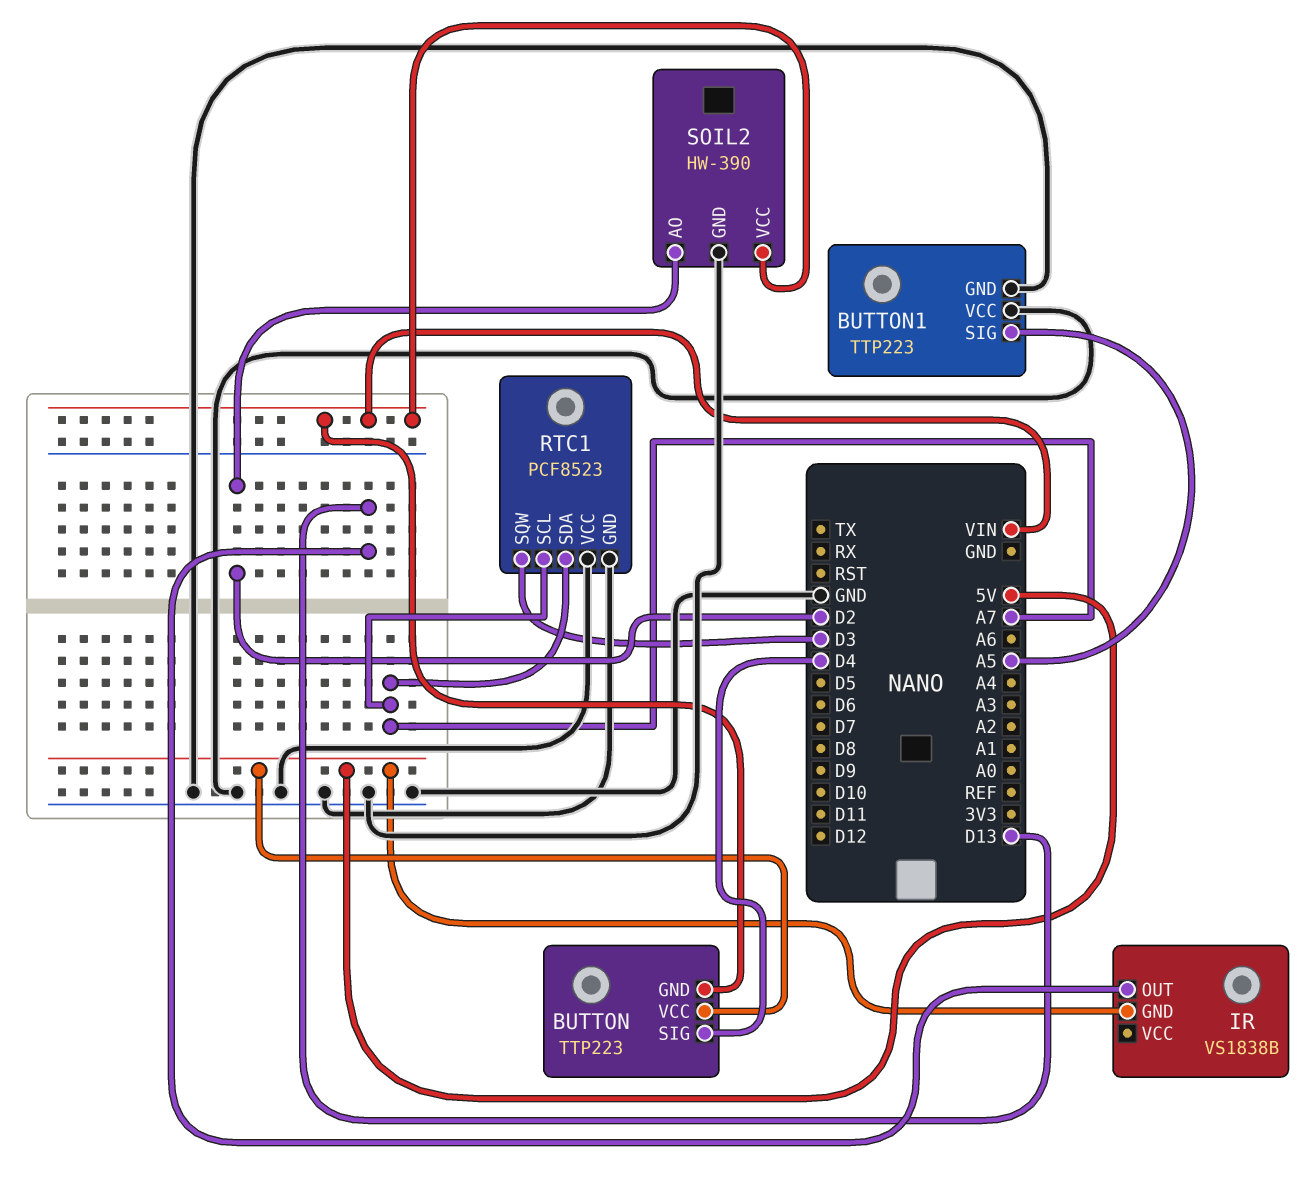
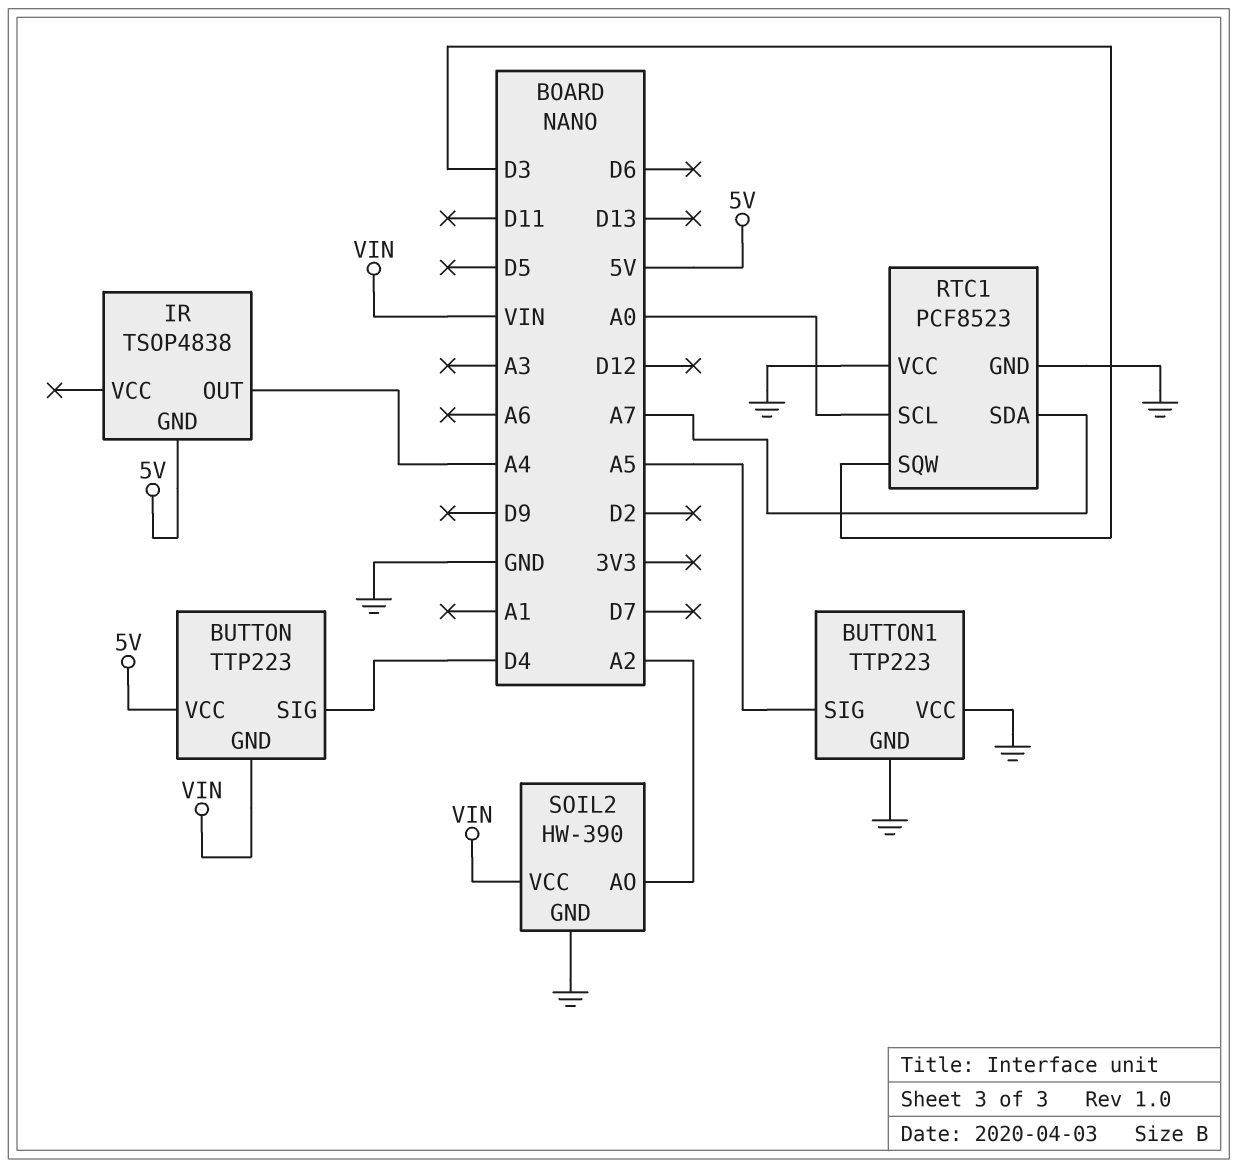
IR: VS1838B -> TSOP4838
IR pin OUT: D13 -> A4
RTC1 pin SCL: A7 -> A0
SOIL2 pin AO: D2 -> A2

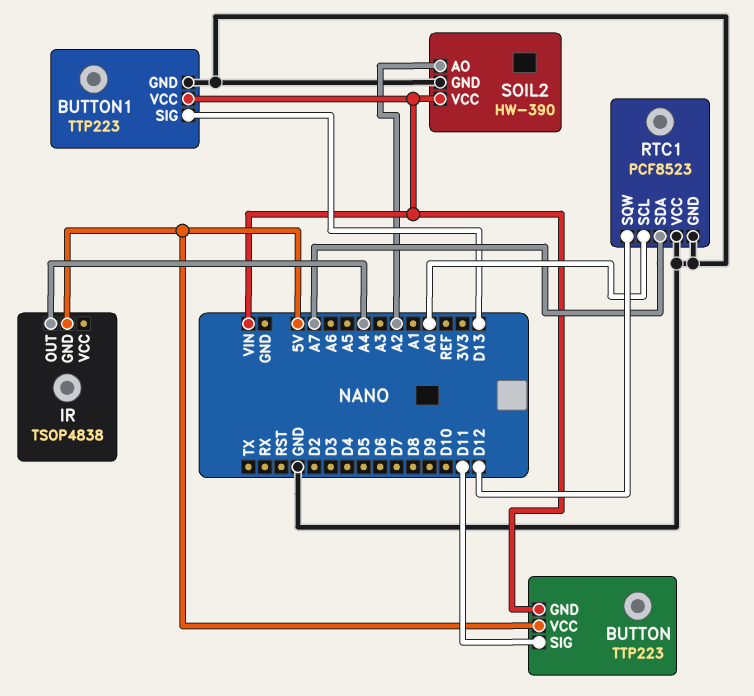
BUTTON pin SIG: D4 -> D11
BUTTON1 pin SIG: A5 -> D13
BUTTON1 pin VCC: GND -> VIN
RTC1 pin SQW: D3 -> D12

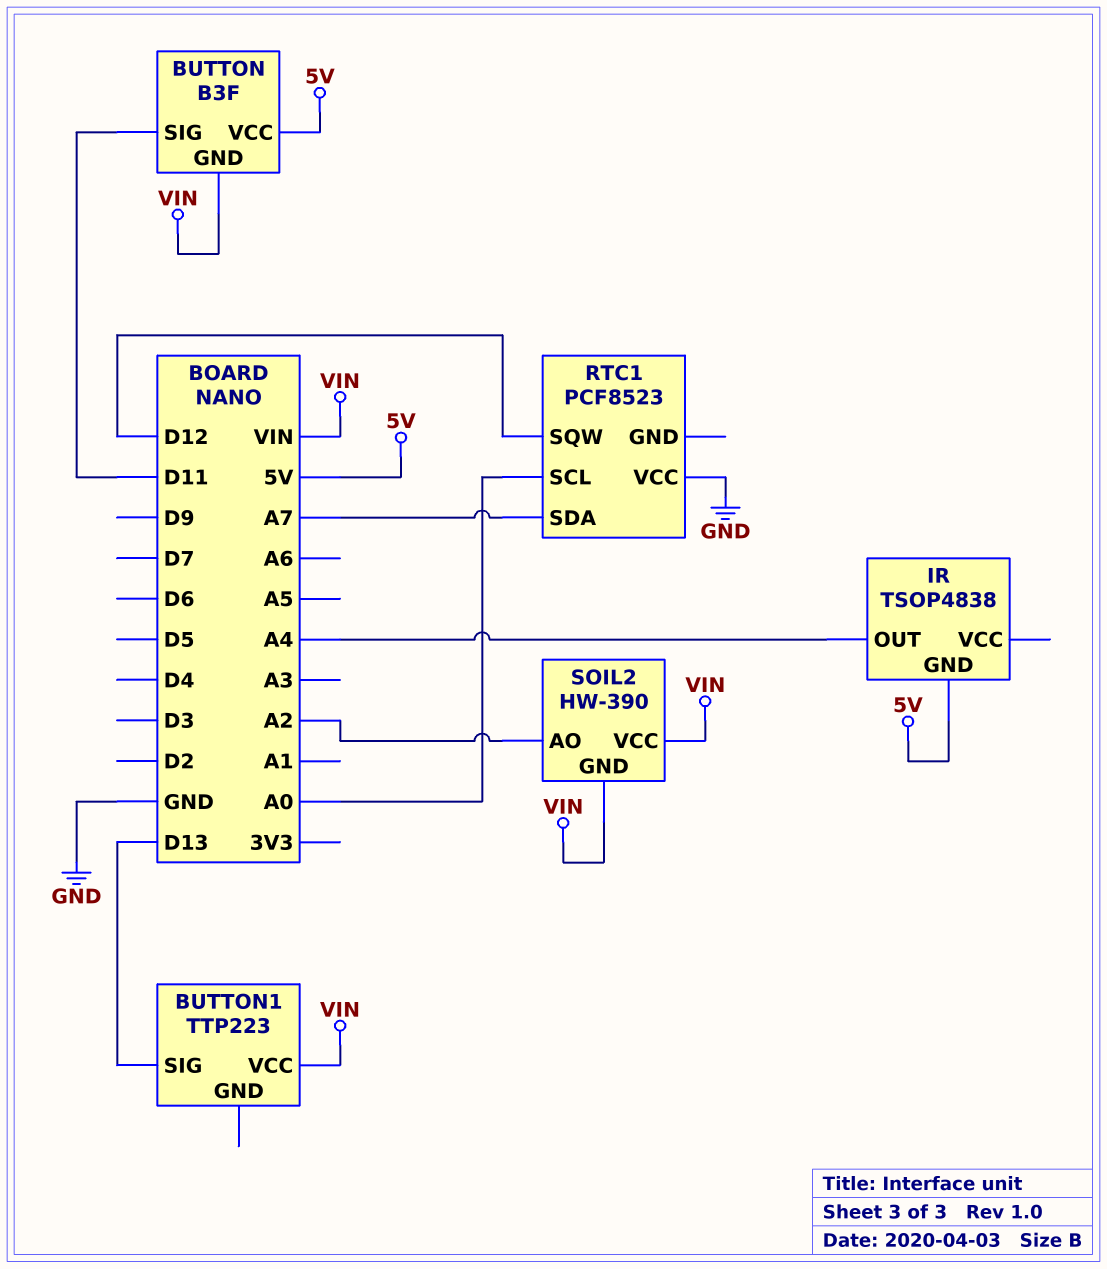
BUTTON: TTP223 -> B3F
BUTTON1 pin GND: GND -> none
RTC1 pin GND: GND -> none
SOIL2 pin GND: GND -> VIN

